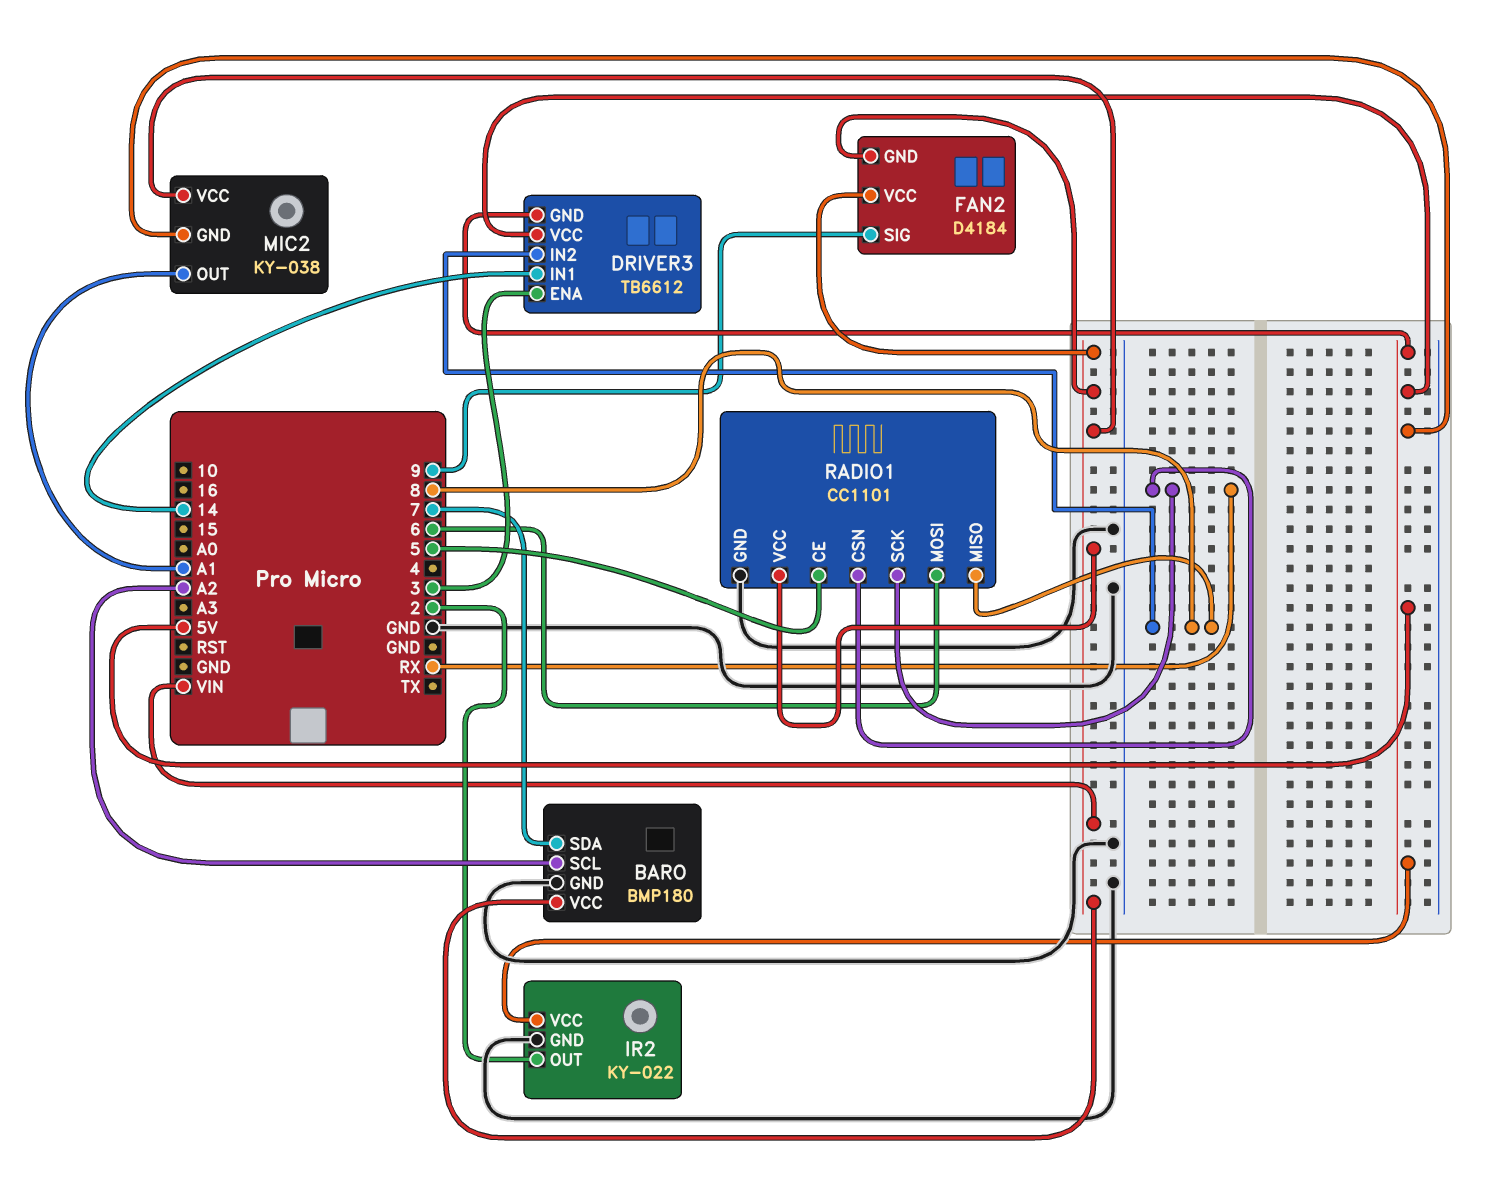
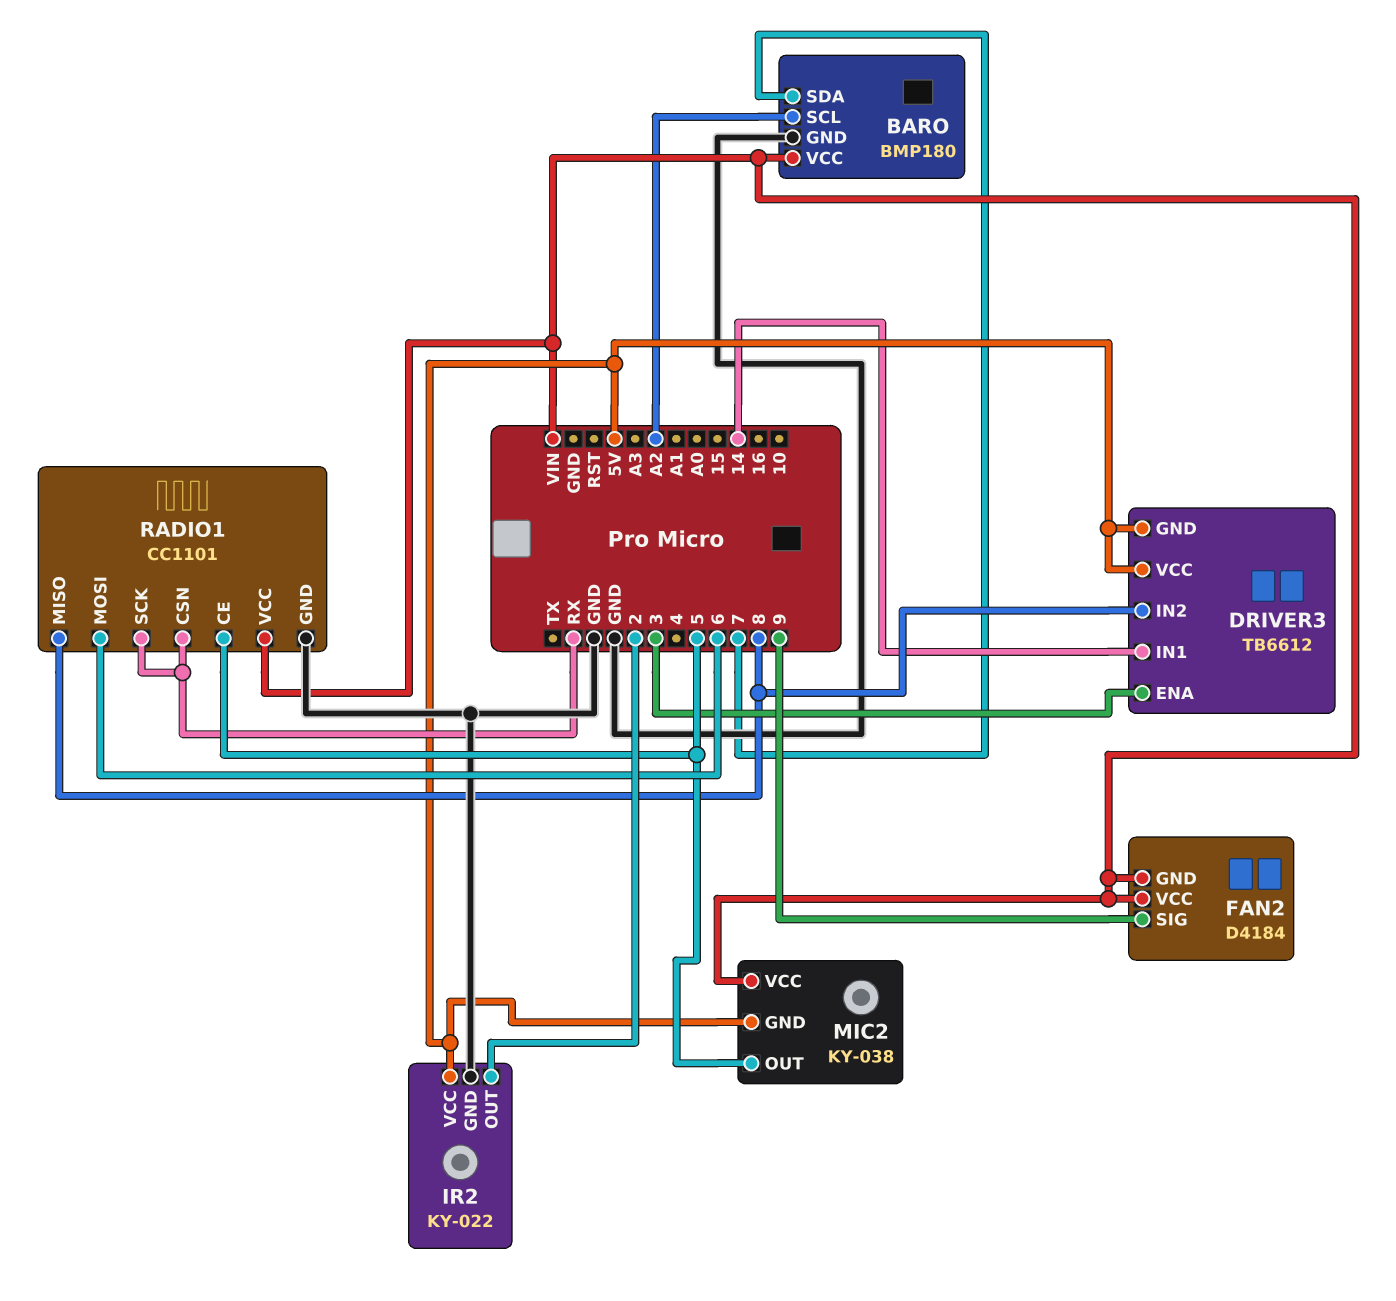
MIC2 pin OUT: A1 -> 5

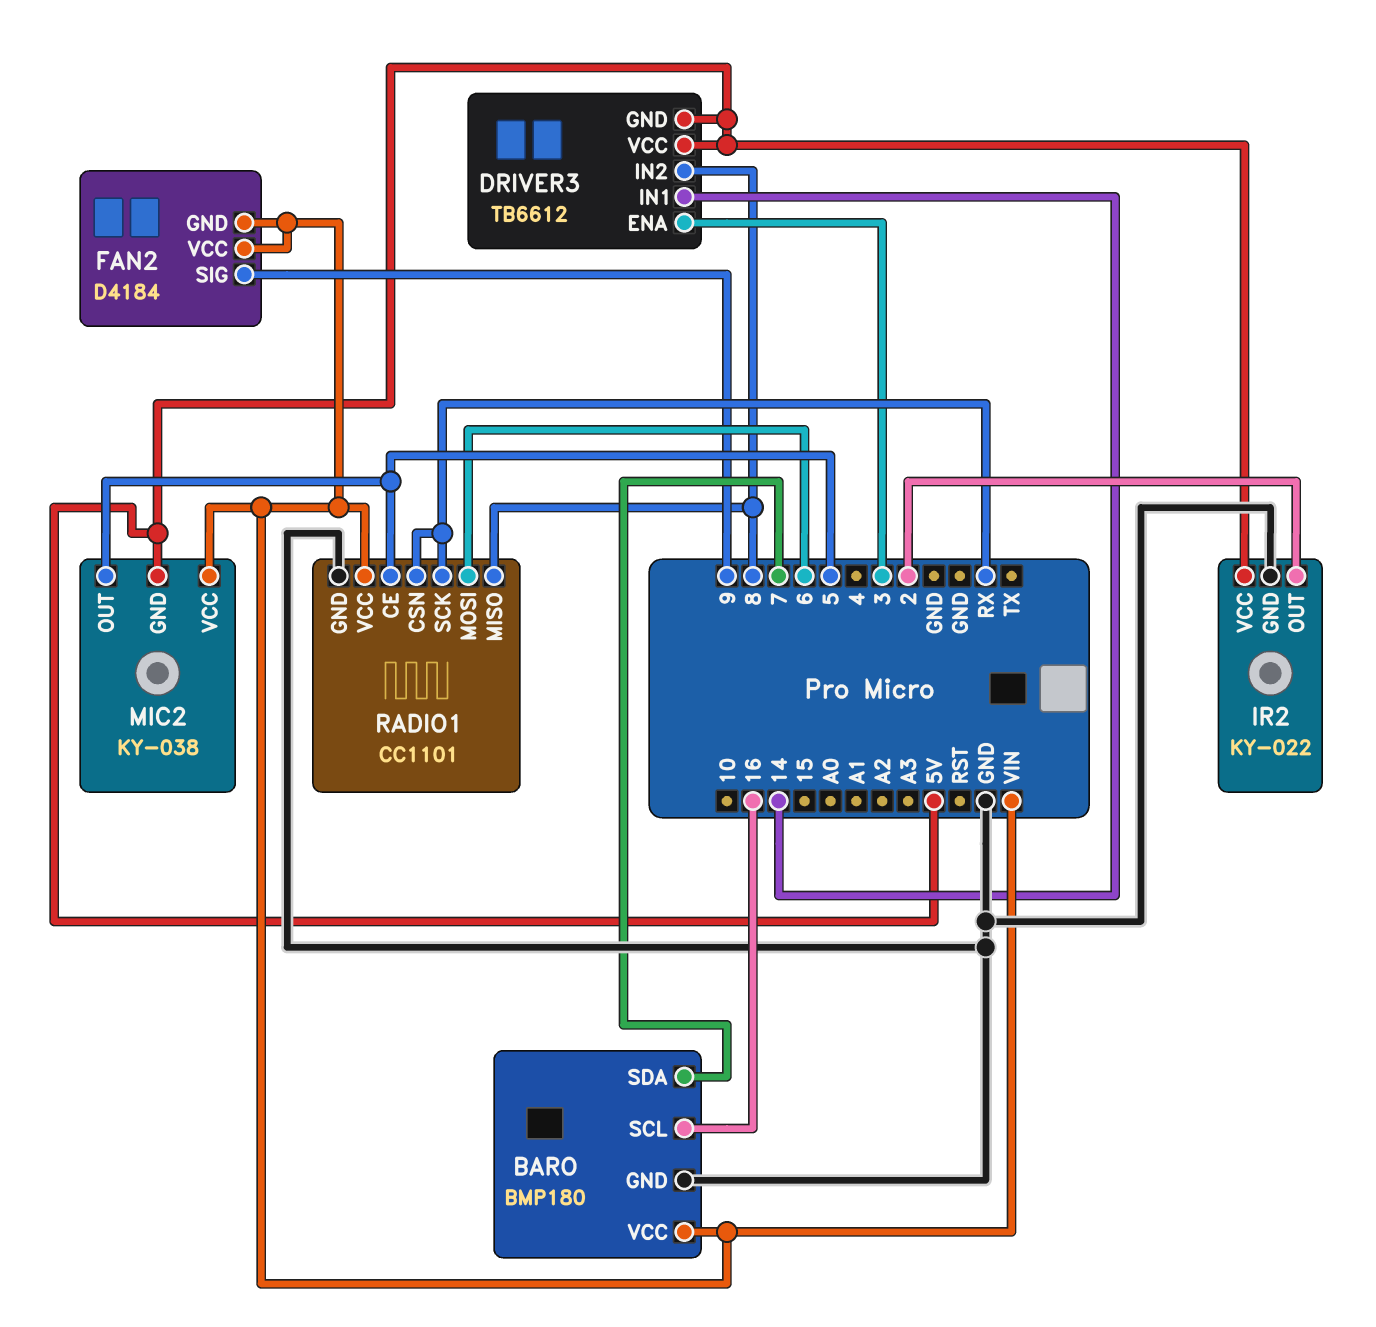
BARO pin SCL: A2 -> 16

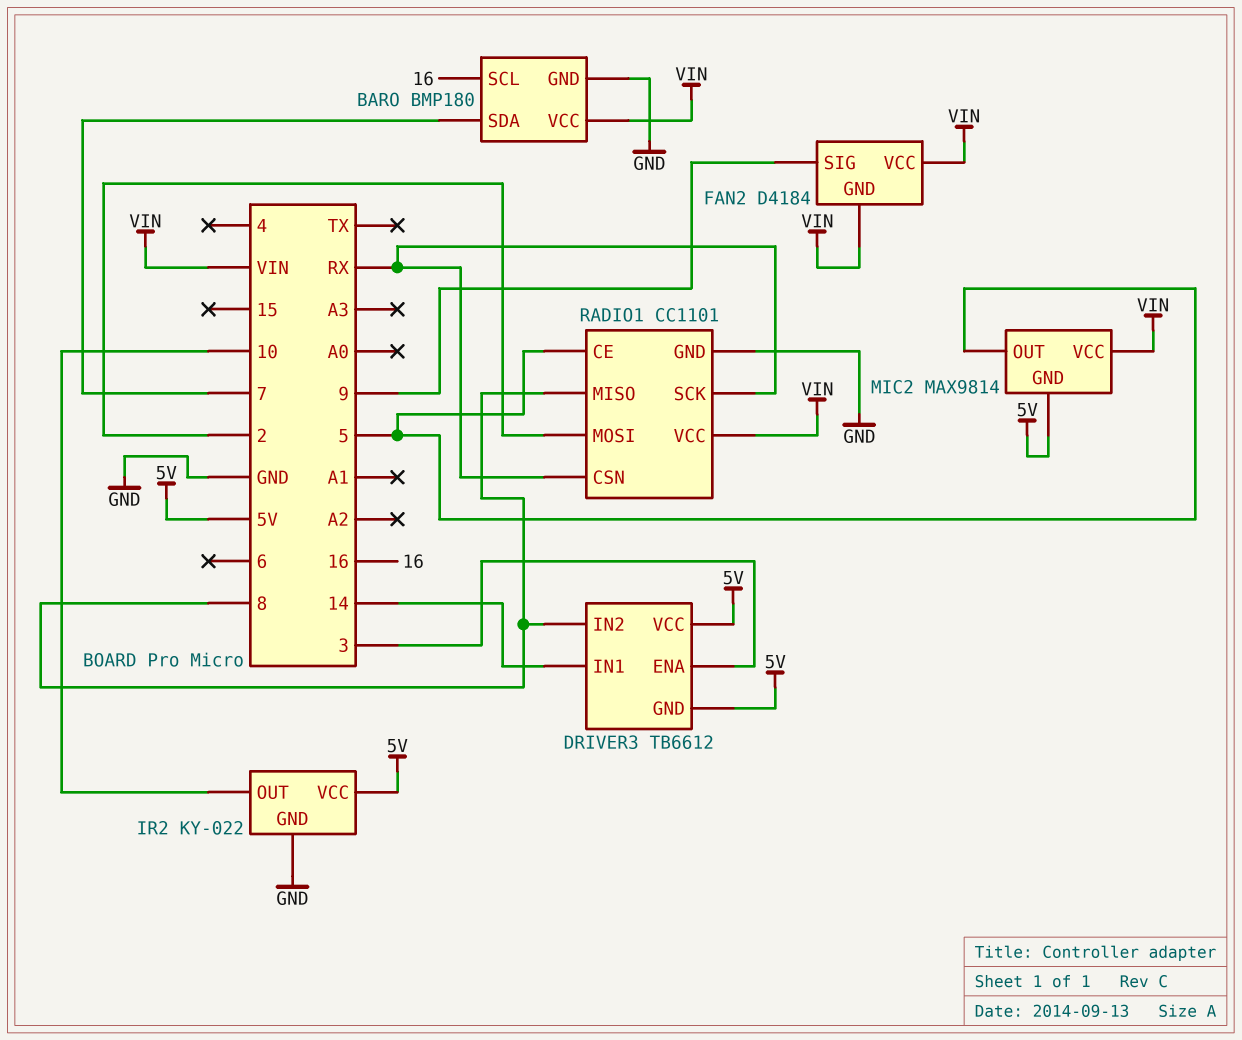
IR2 pin OUT: 2 -> 10
MIC2: KY-038 -> MAX9814
RADIO1 pin MOSI: 6 -> 2

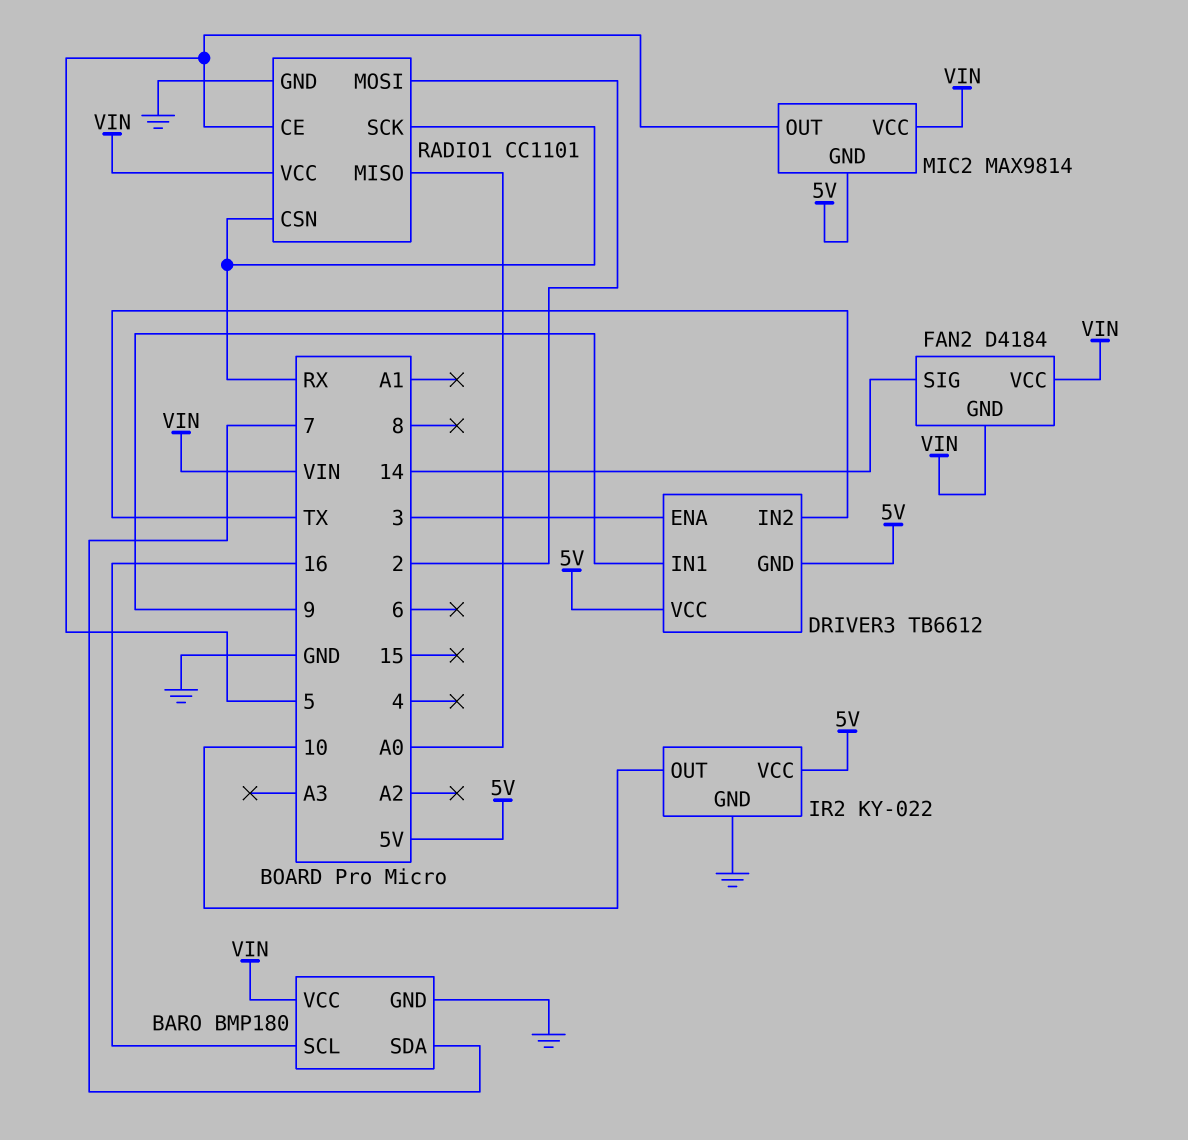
DRIVER3 pin IN1: 14 -> 9
DRIVER3 pin IN2: 8 -> TX
FAN2 pin SIG: 9 -> 14
RADIO1 pin MISO: 8 -> A0

